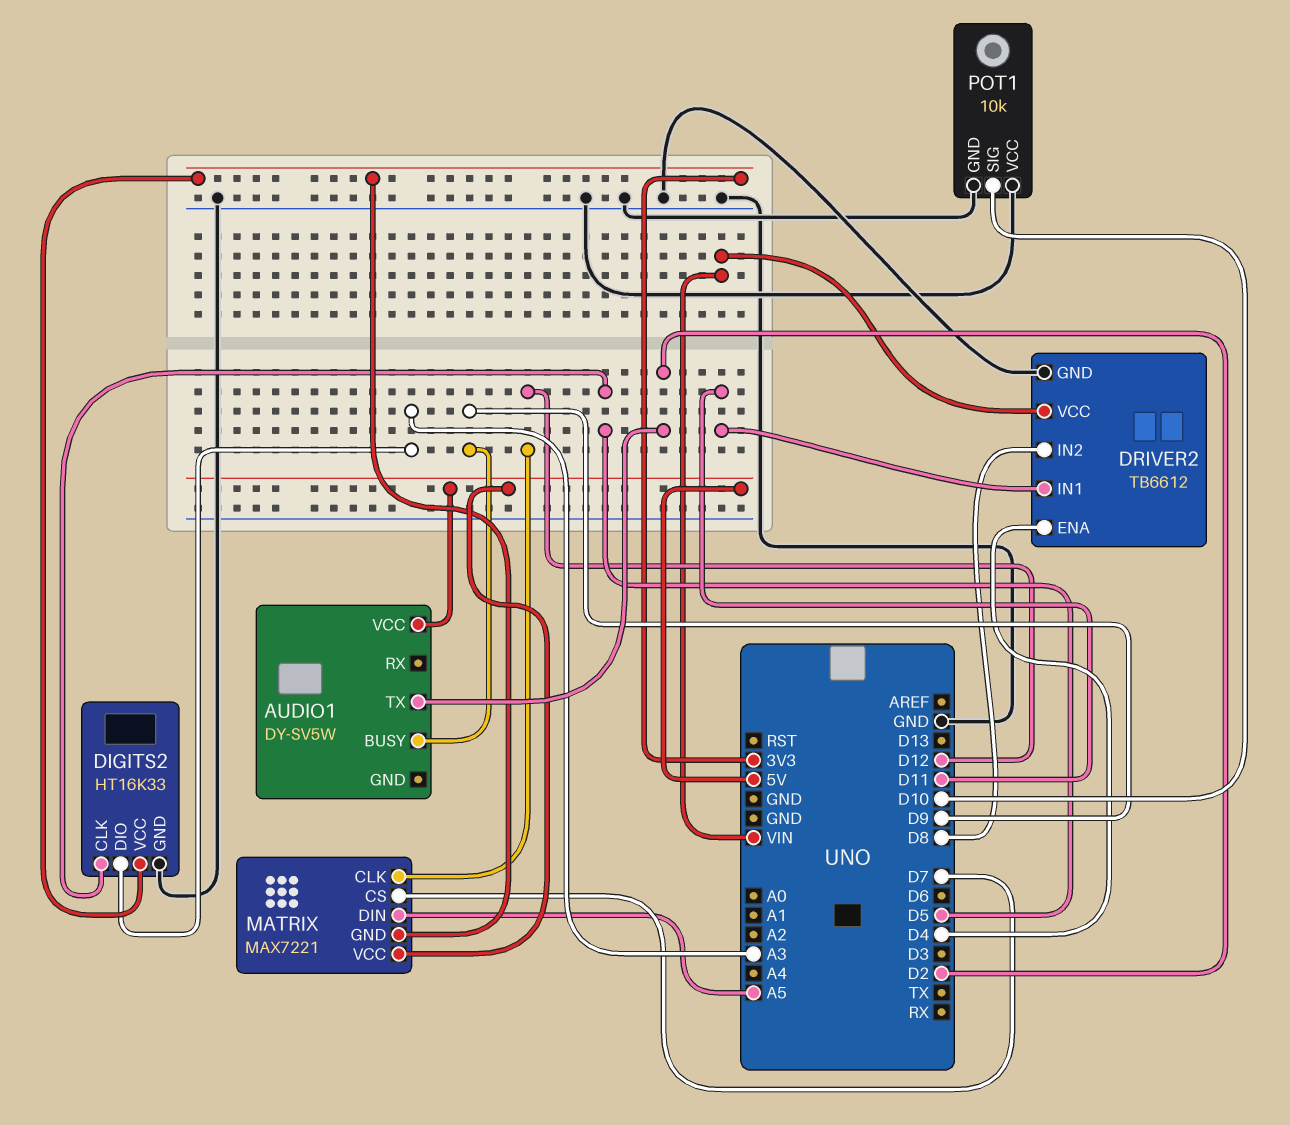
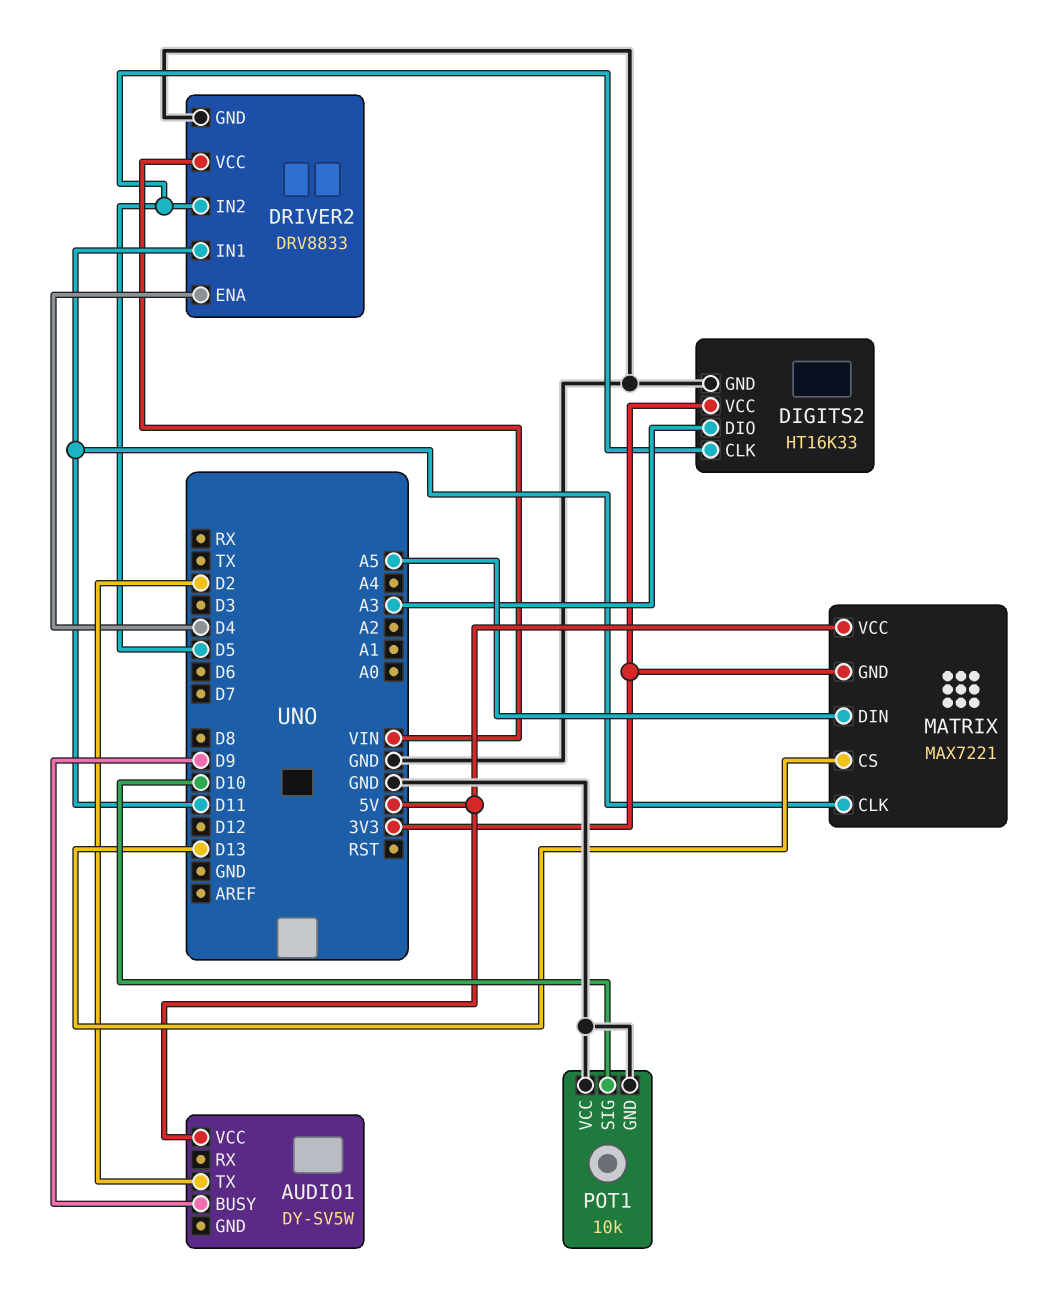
DRIVER2: TB6612 -> DRV8833
DRIVER2 pin IN2: D8 -> D5
MATRIX pin CLK: D12 -> D11
MATRIX pin CS: D7 -> D13

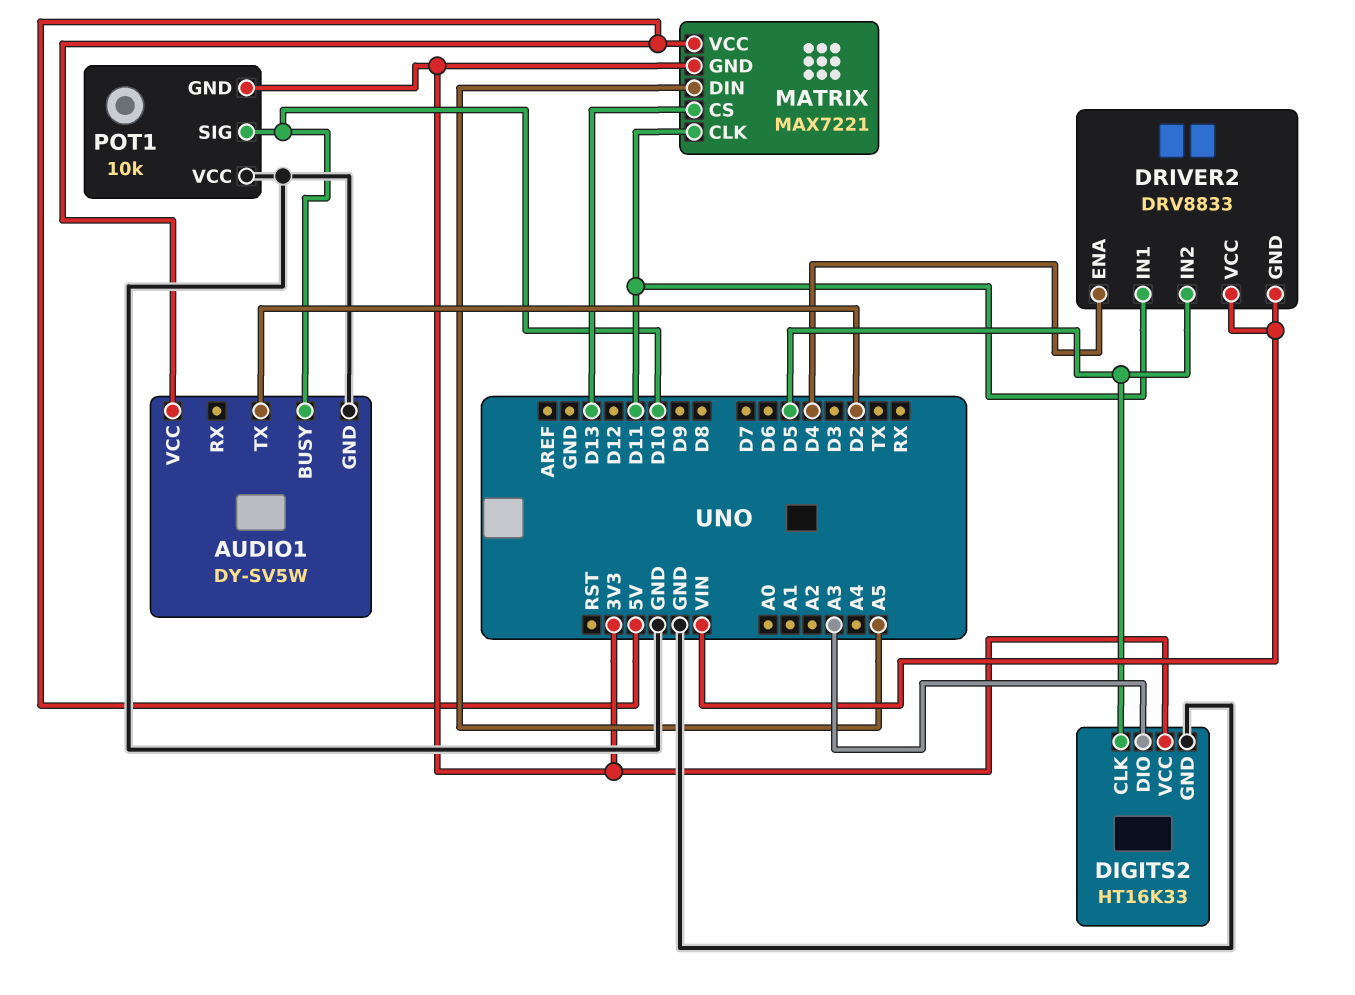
AUDIO1 pin BUSY: D9 -> D10
AUDIO1 pin GND: none -> GND
DRIVER2 pin GND: GND -> VIN
POT1 pin GND: GND -> 3V3

